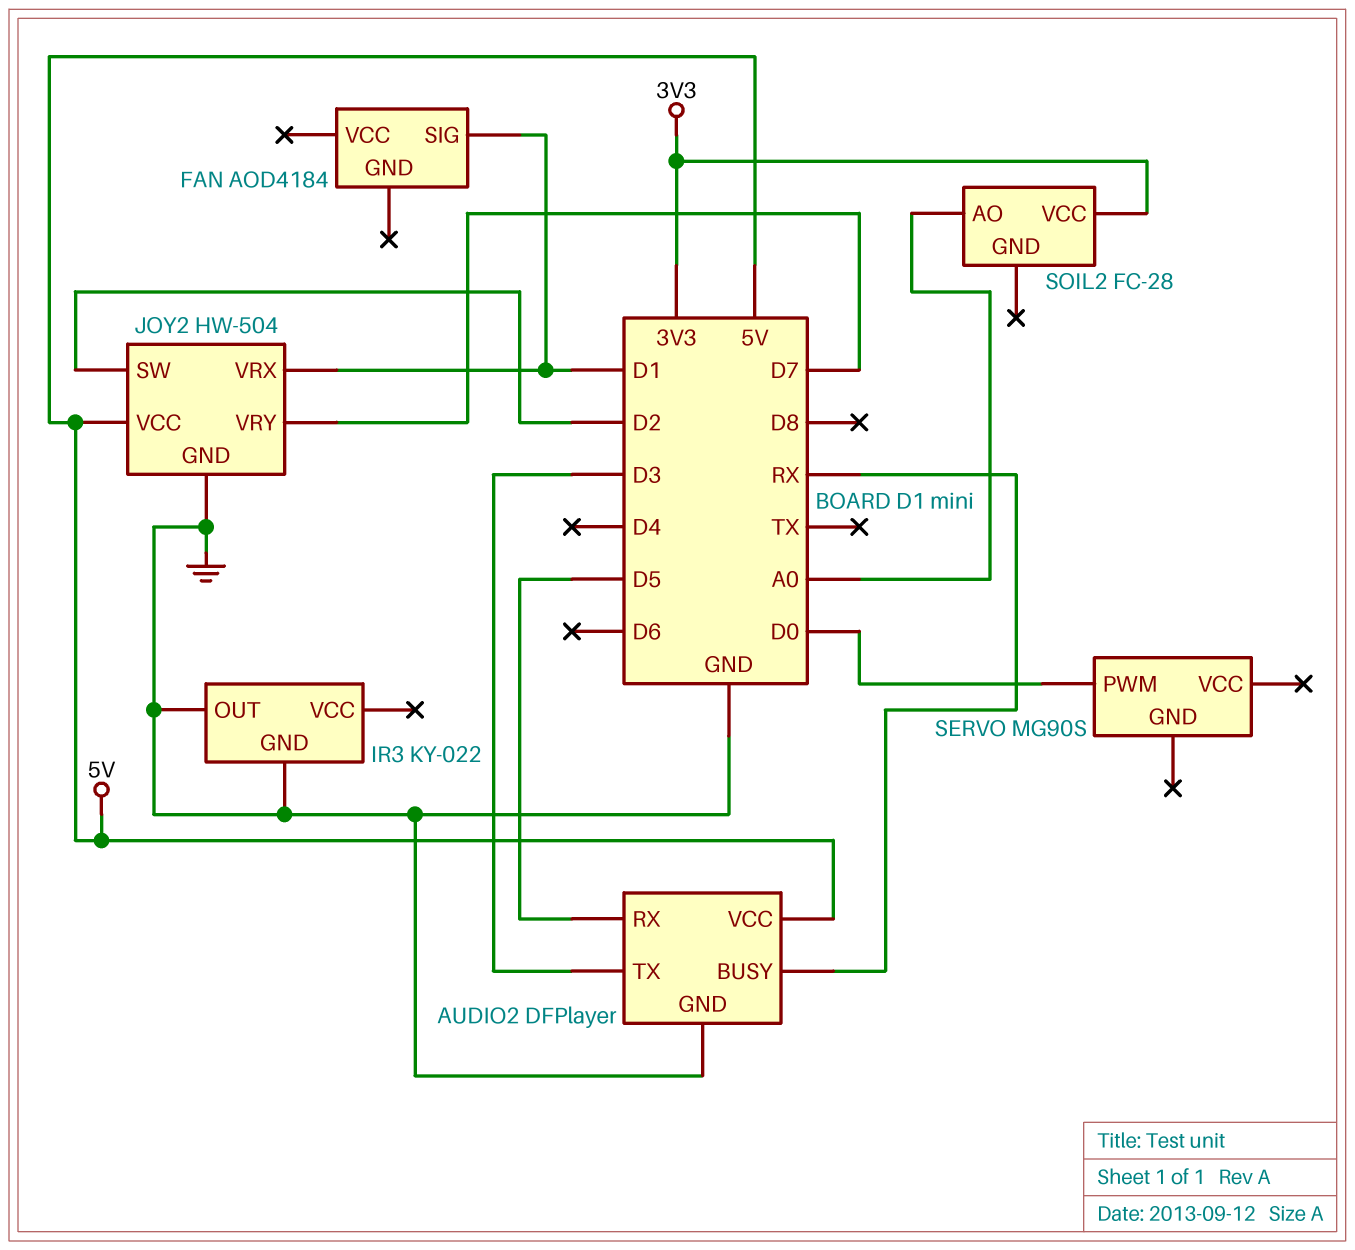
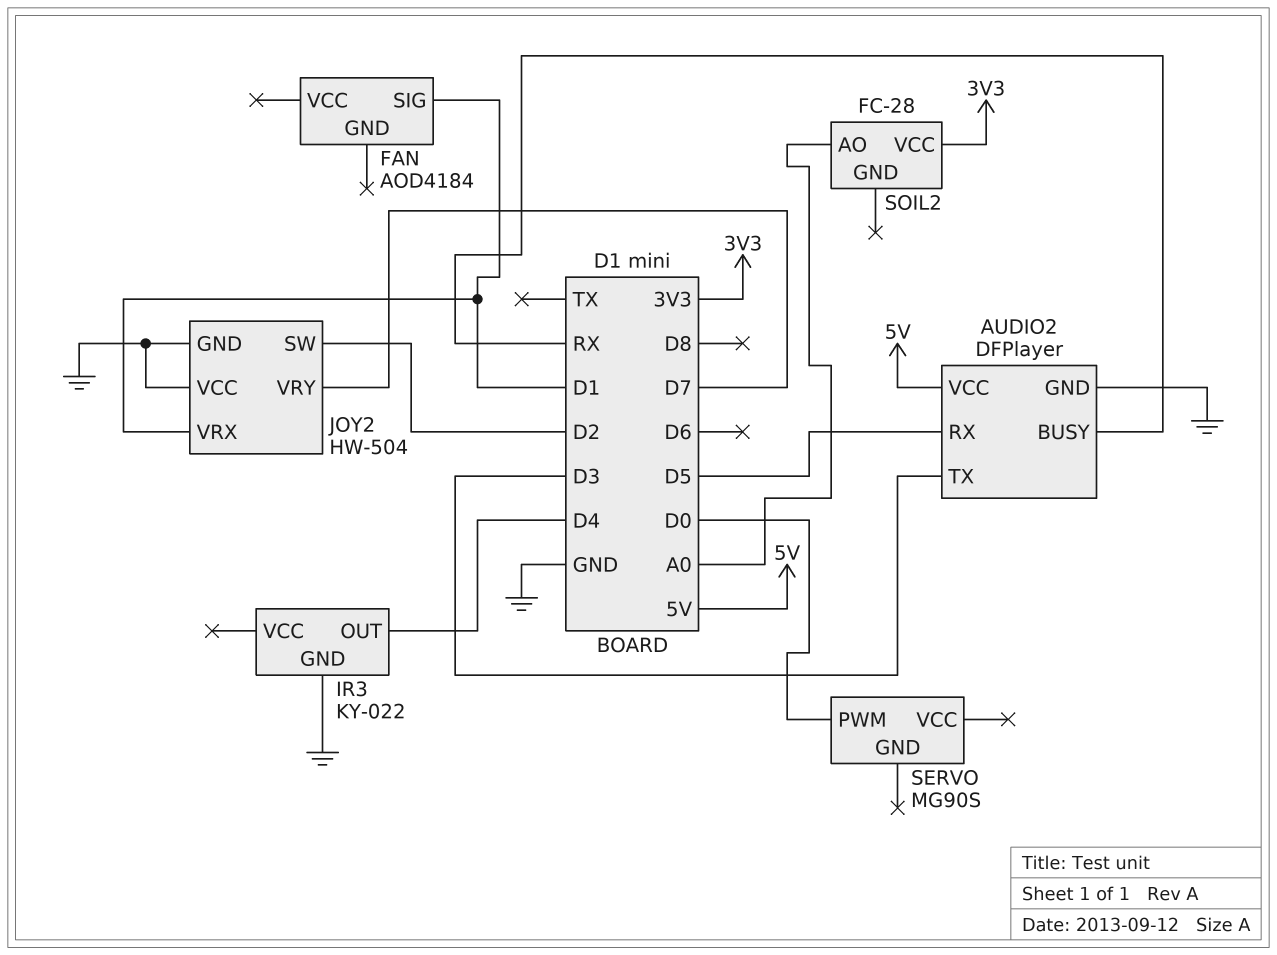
IR3 pin OUT: GND -> D4
JOY2 pin VCC: 5V -> GND

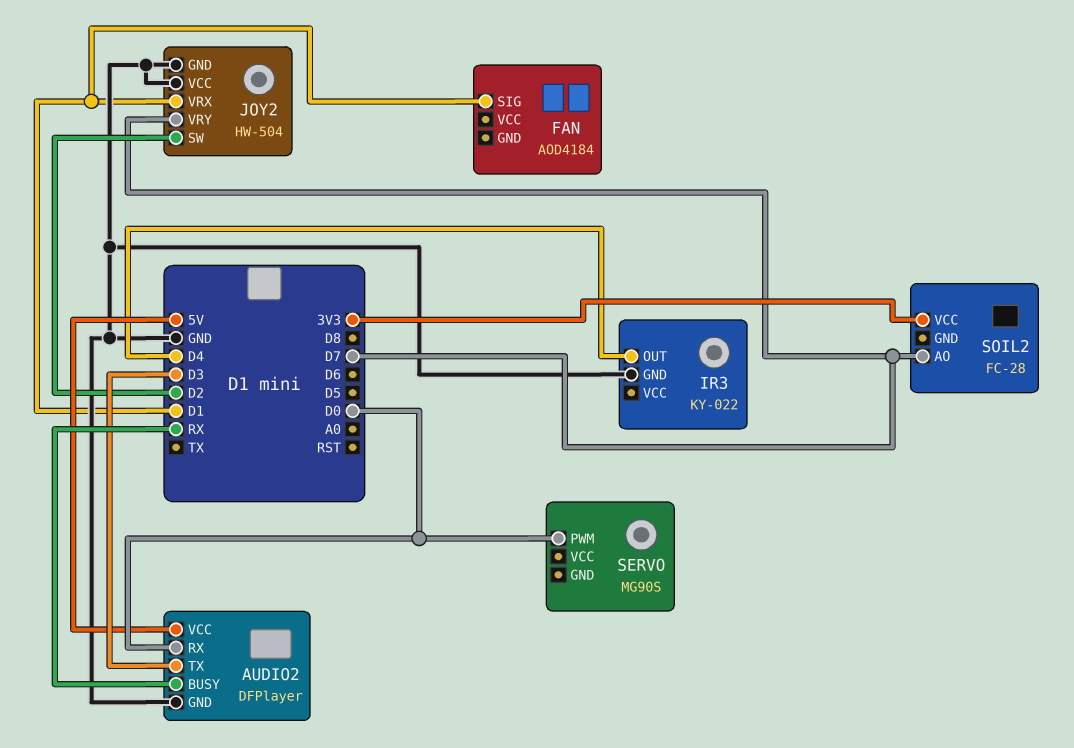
AUDIO2 pin RX: D5 -> D0
SOIL2 pin AO: A0 -> D7

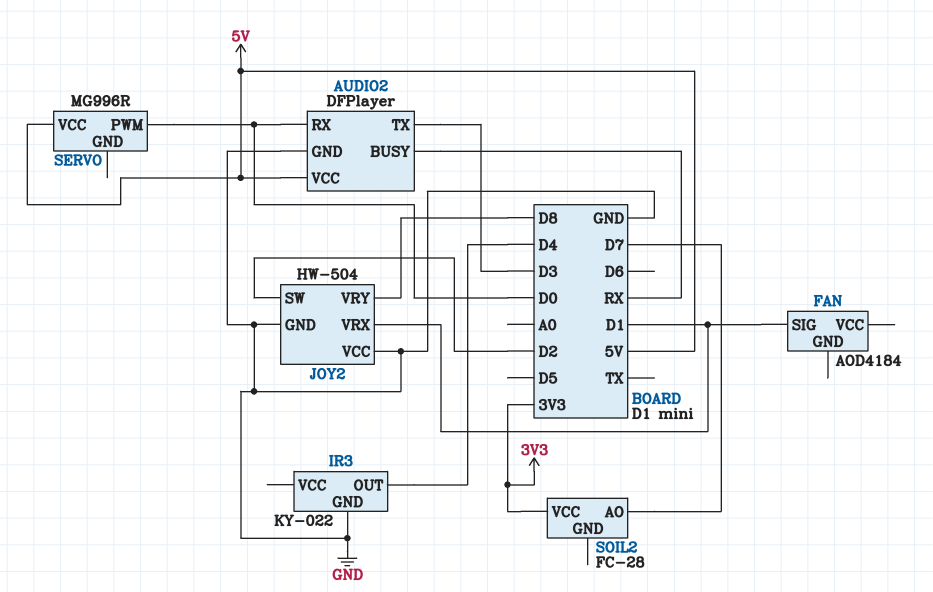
JOY2 pin VRY: D7 -> D8
SERVO: MG90S -> MG996R
SERVO pin VCC: none -> 5V

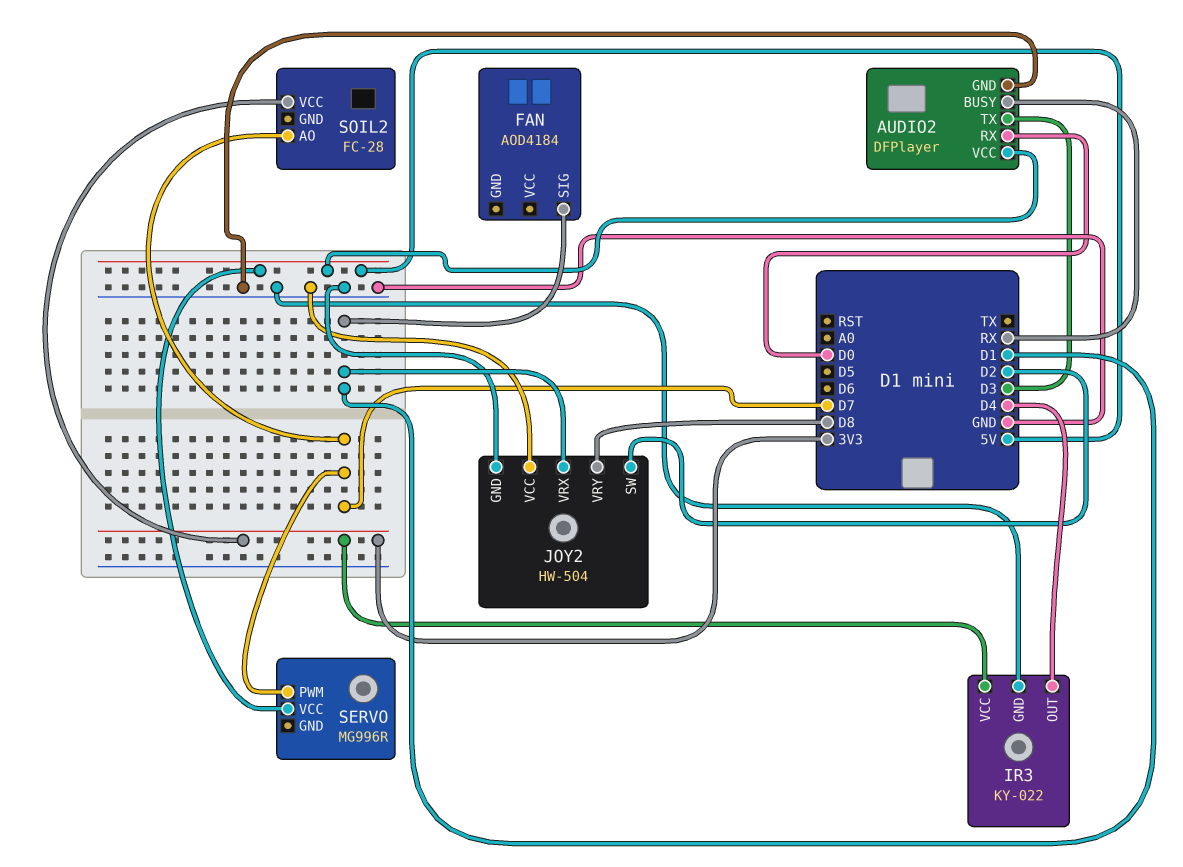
IR3 pin VCC: none -> 3V3
SERVO pin PWM: D0 -> D7

